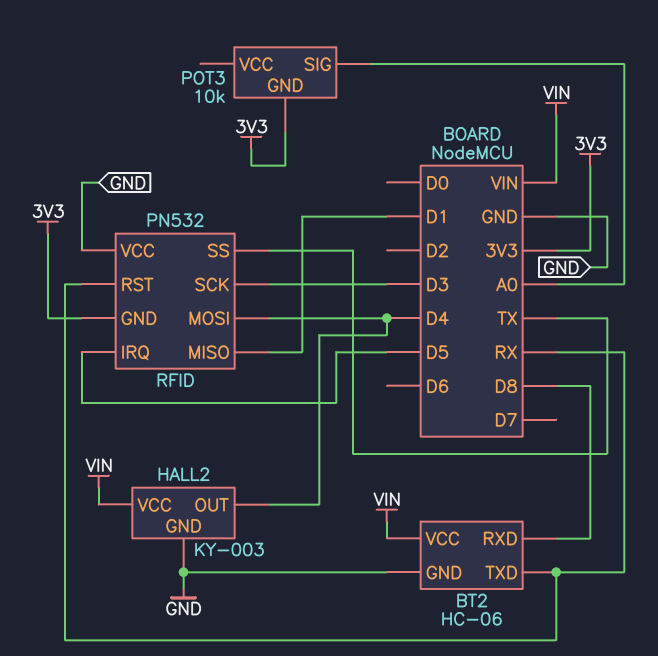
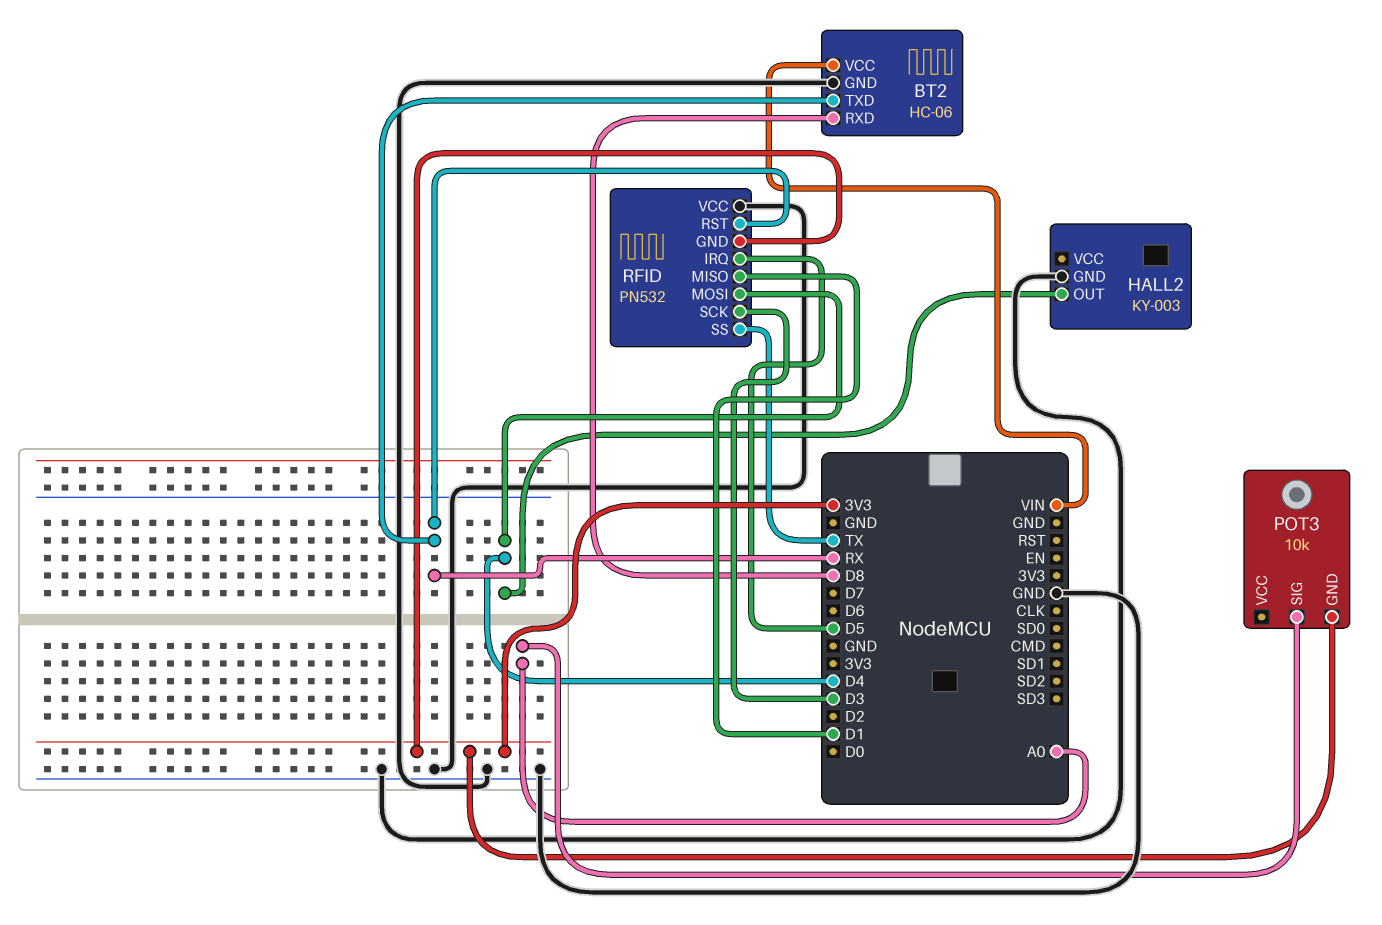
HALL2 pin VCC: VIN -> none

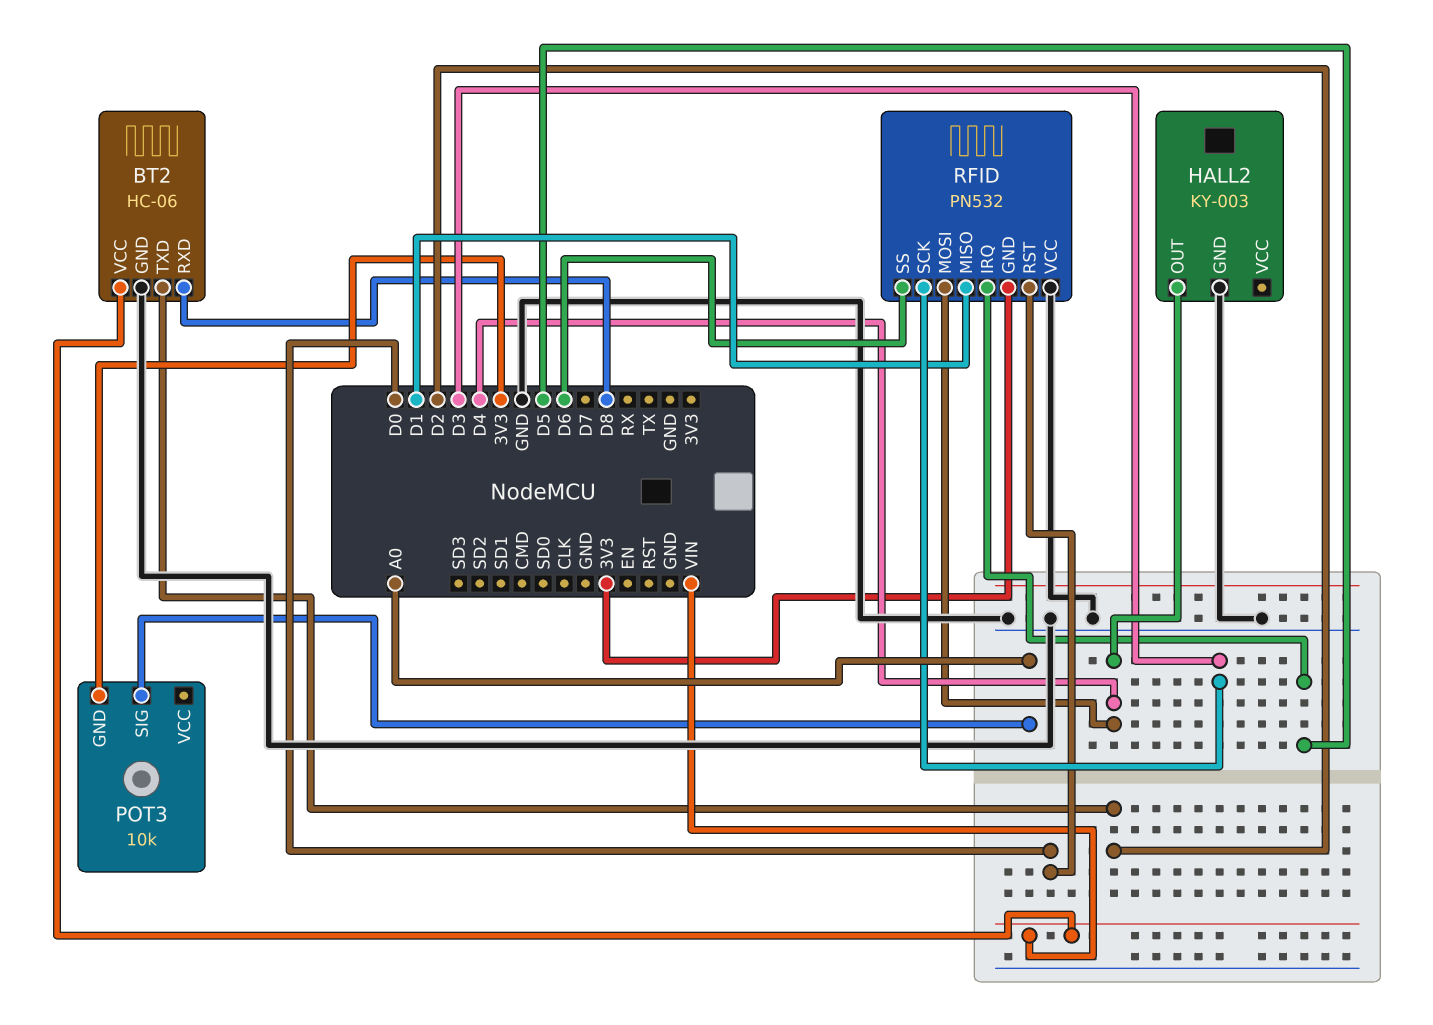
BT2 pin TXD: RX -> D2
RFID pin RST: RX -> D0
RFID pin SS: TX -> D6

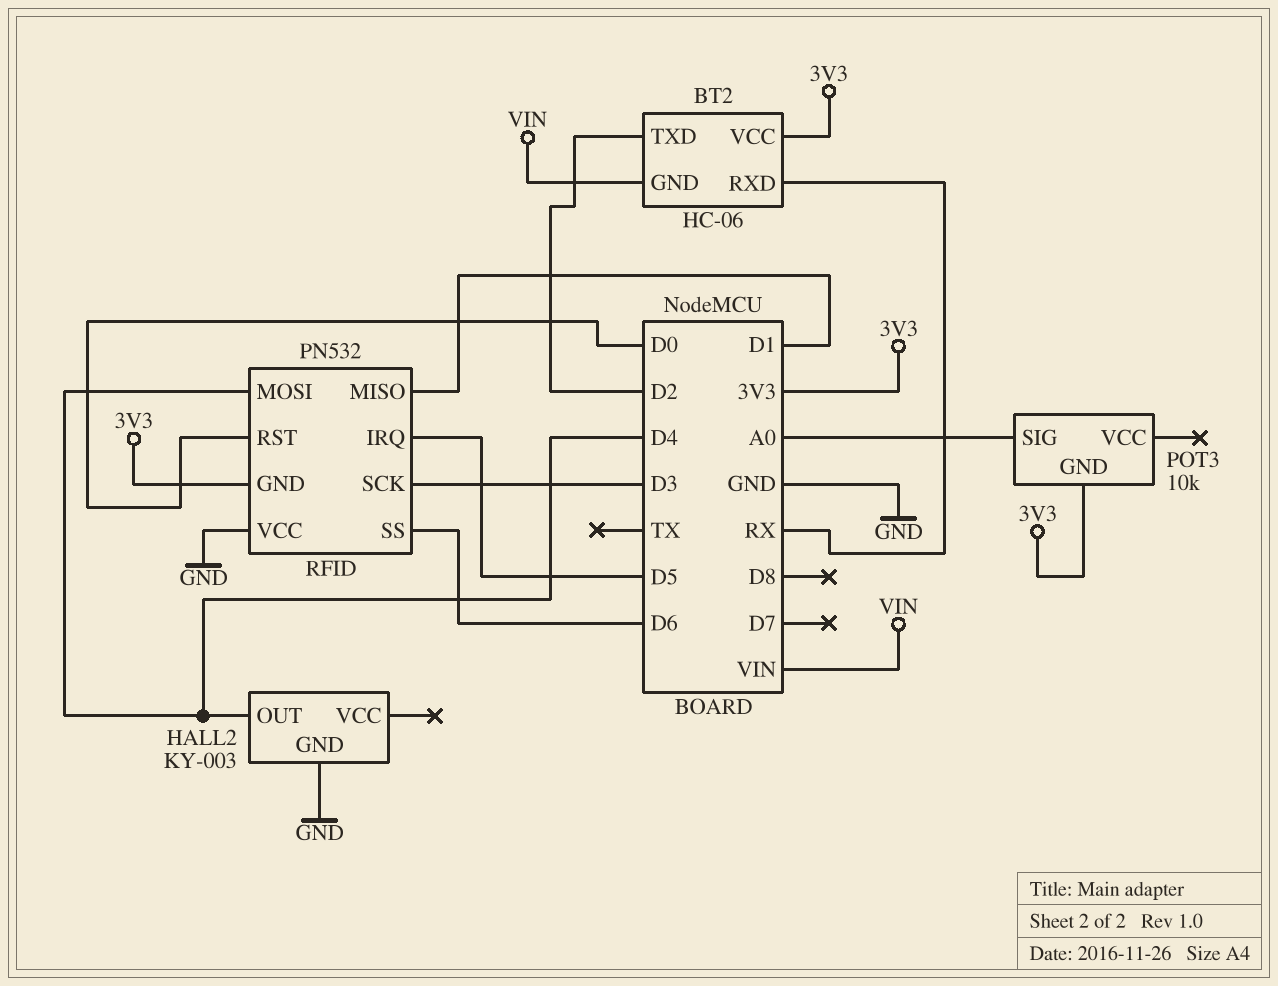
BT2 pin GND: GND -> VIN
BT2 pin RXD: D8 -> RX
BT2 pin VCC: VIN -> 3V3

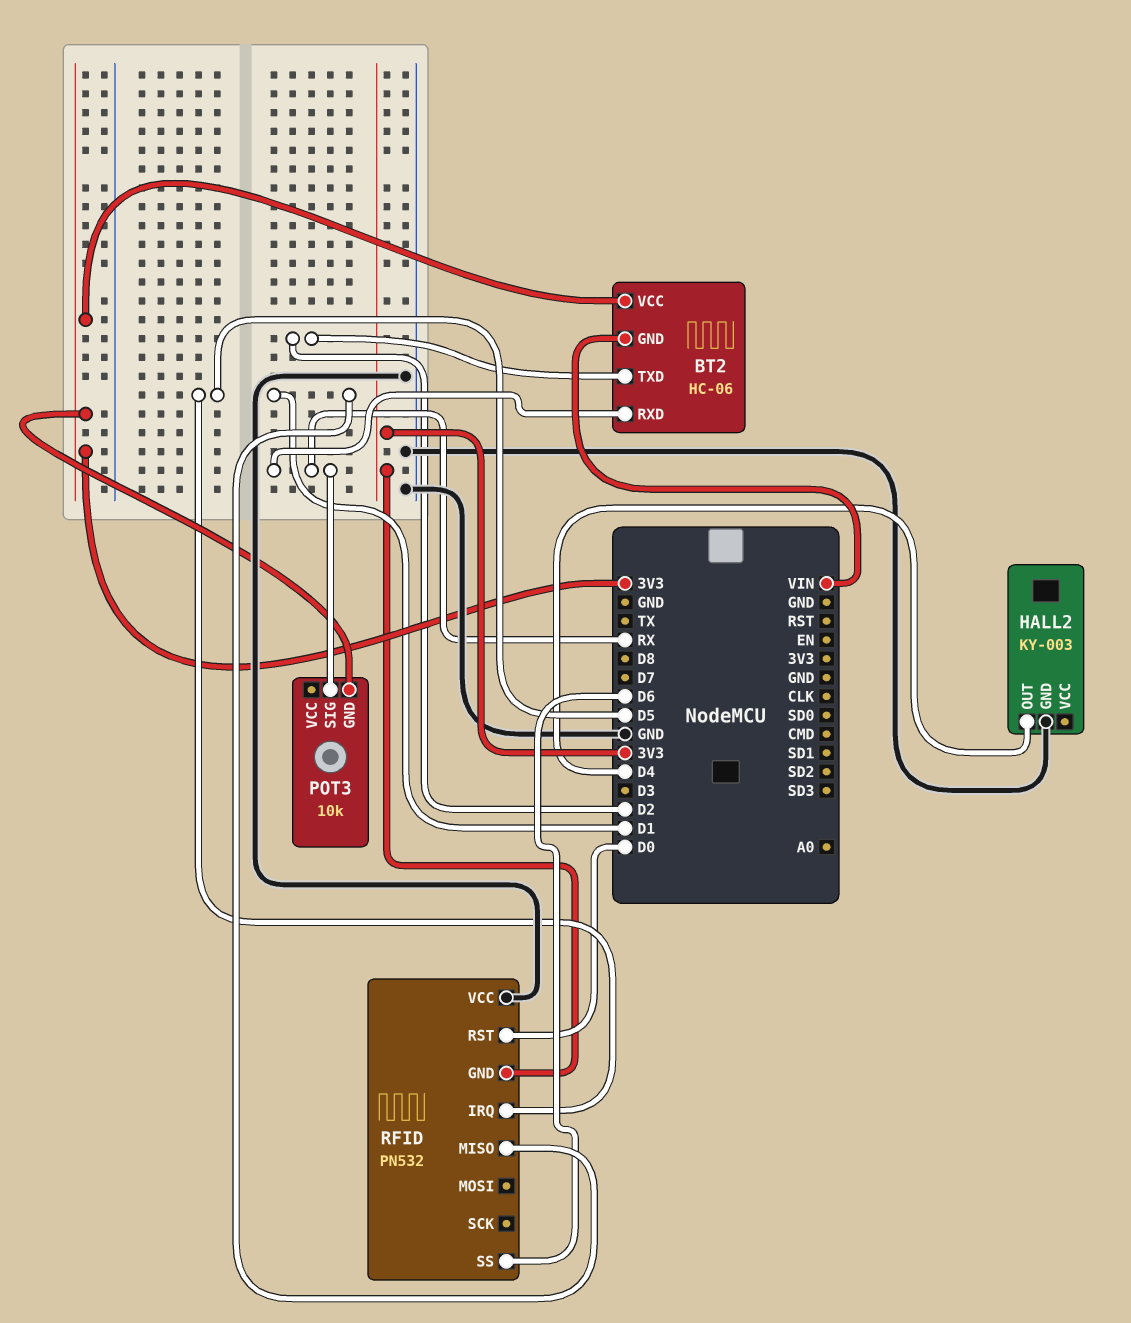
POT3 pin SIG: A0 -> RX
RFID pin MOSI: D4 -> none
RFID pin SCK: D3 -> none

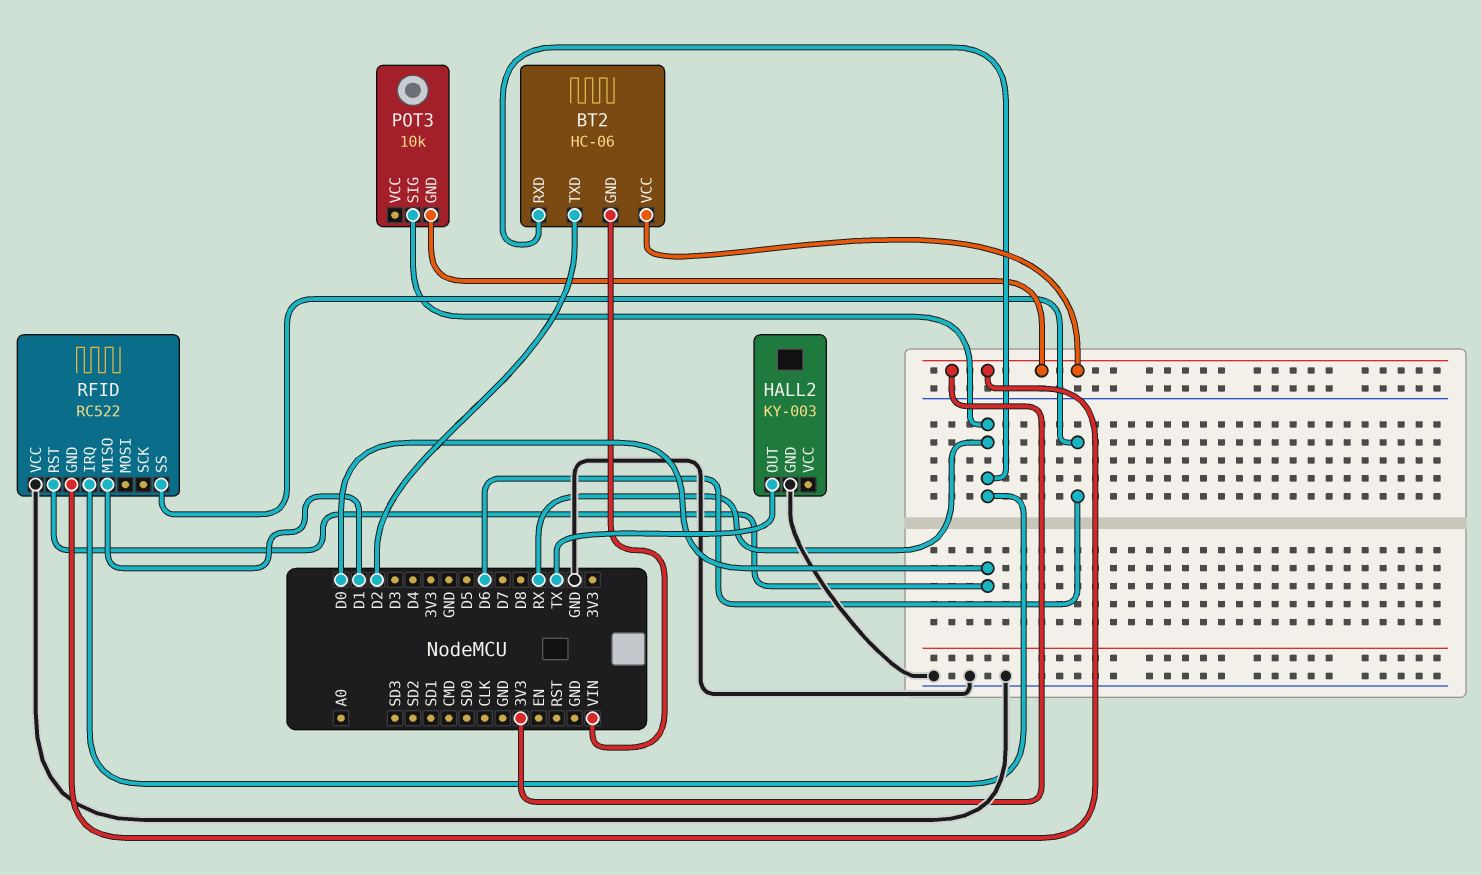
HALL2 pin OUT: D4 -> TX
RFID: PN532 -> RC522
RFID pin IRQ: D5 -> RX

